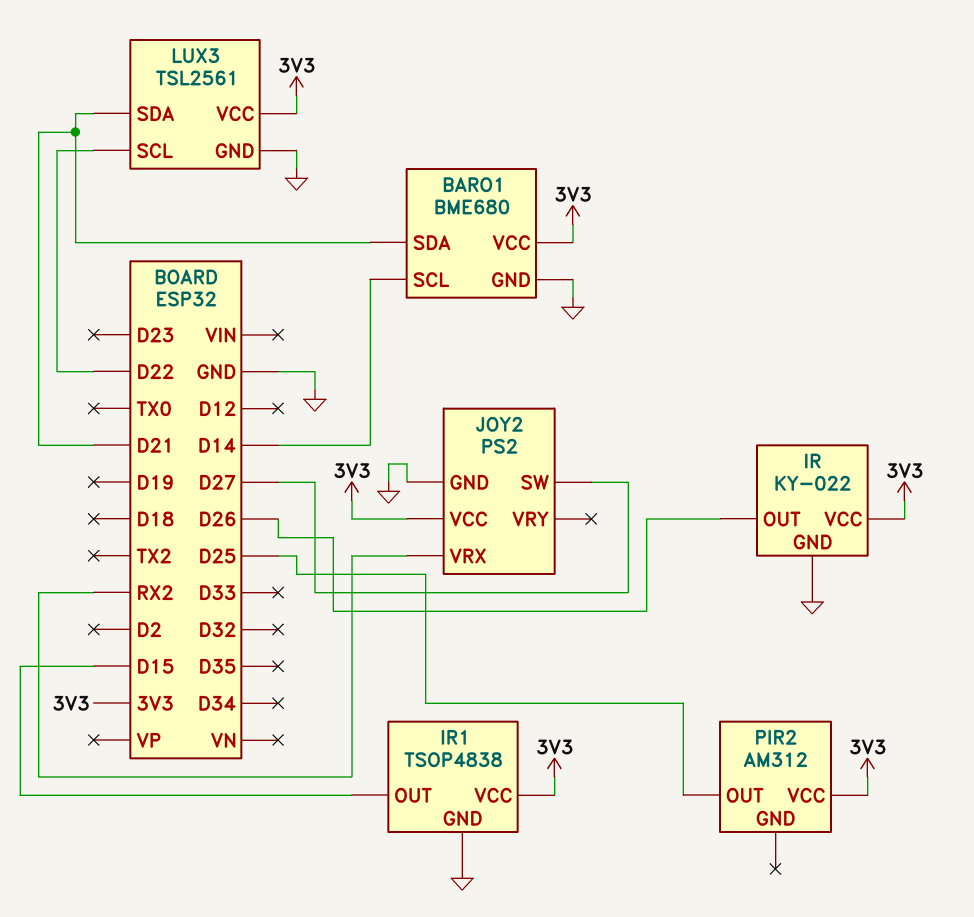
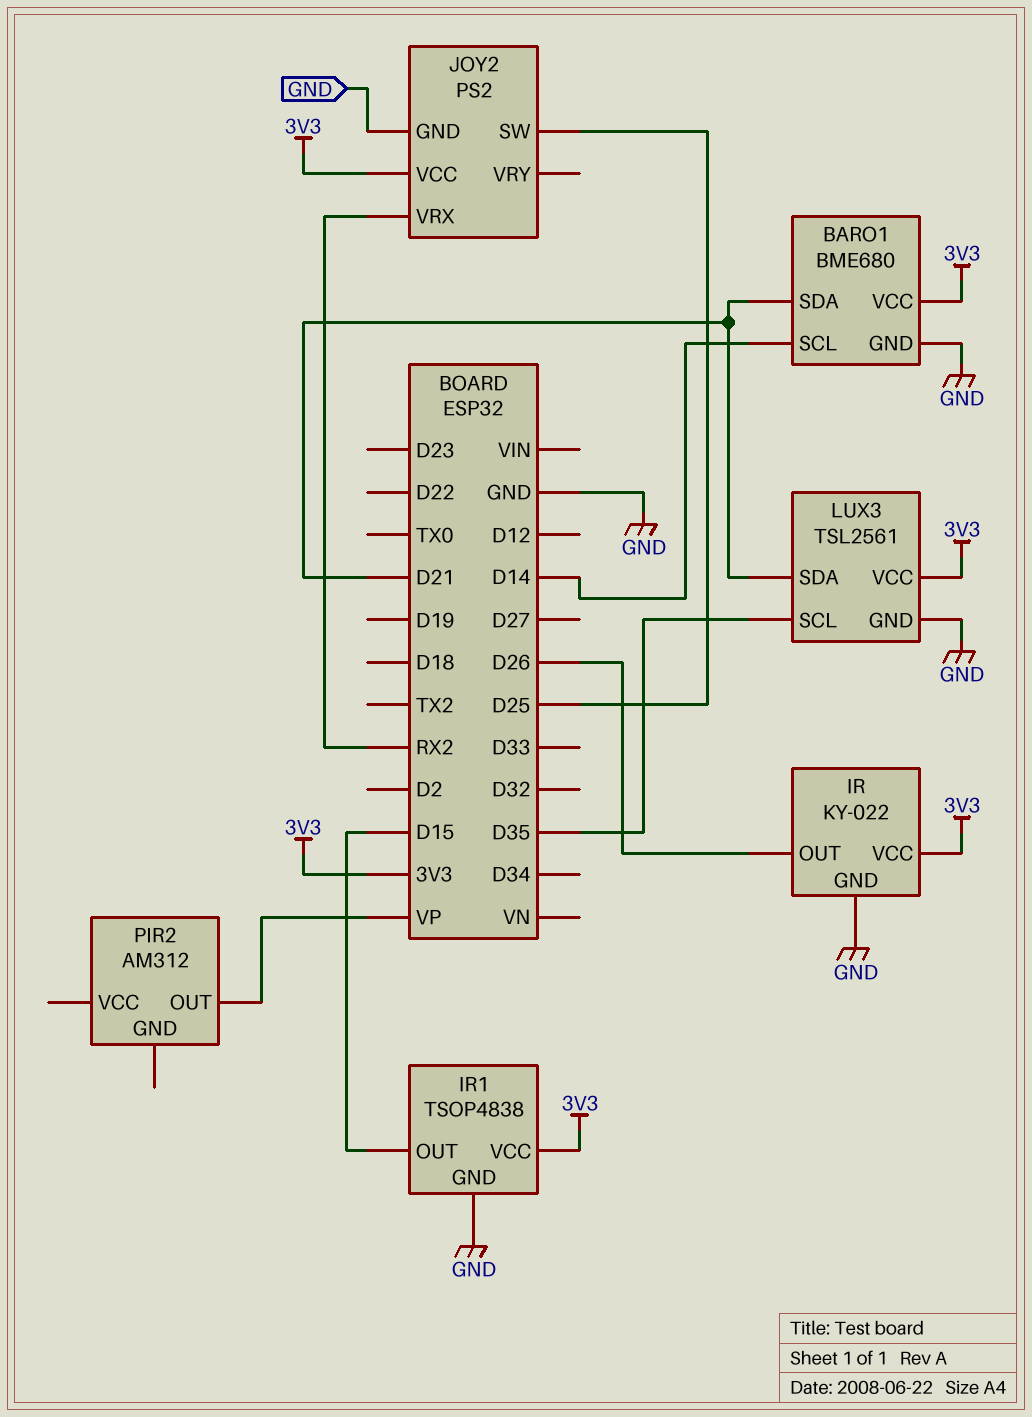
JOY2 pin SW: D27 -> D25
LUX3 pin SCL: D22 -> D35
PIR2 pin OUT: D25 -> VP
PIR2 pin VCC: 3V3 -> none

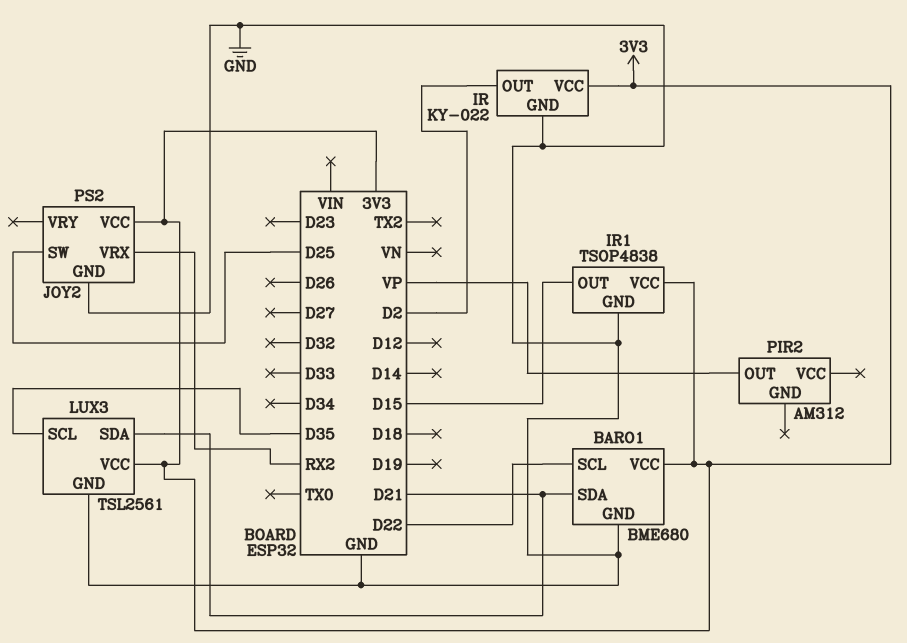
BARO1 pin SCL: D14 -> D22
IR pin OUT: D26 -> D2

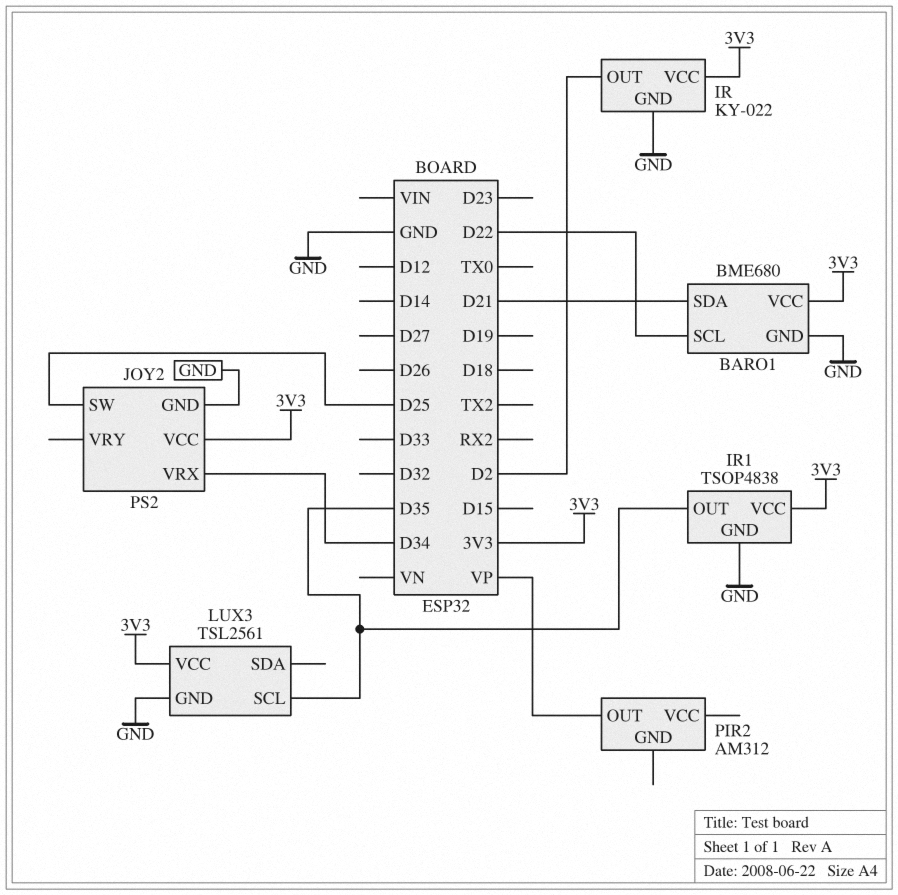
IR1 pin OUT: D15 -> D35
JOY2 pin VRX: RX2 -> D34
LUX3 pin SDA: D21 -> none

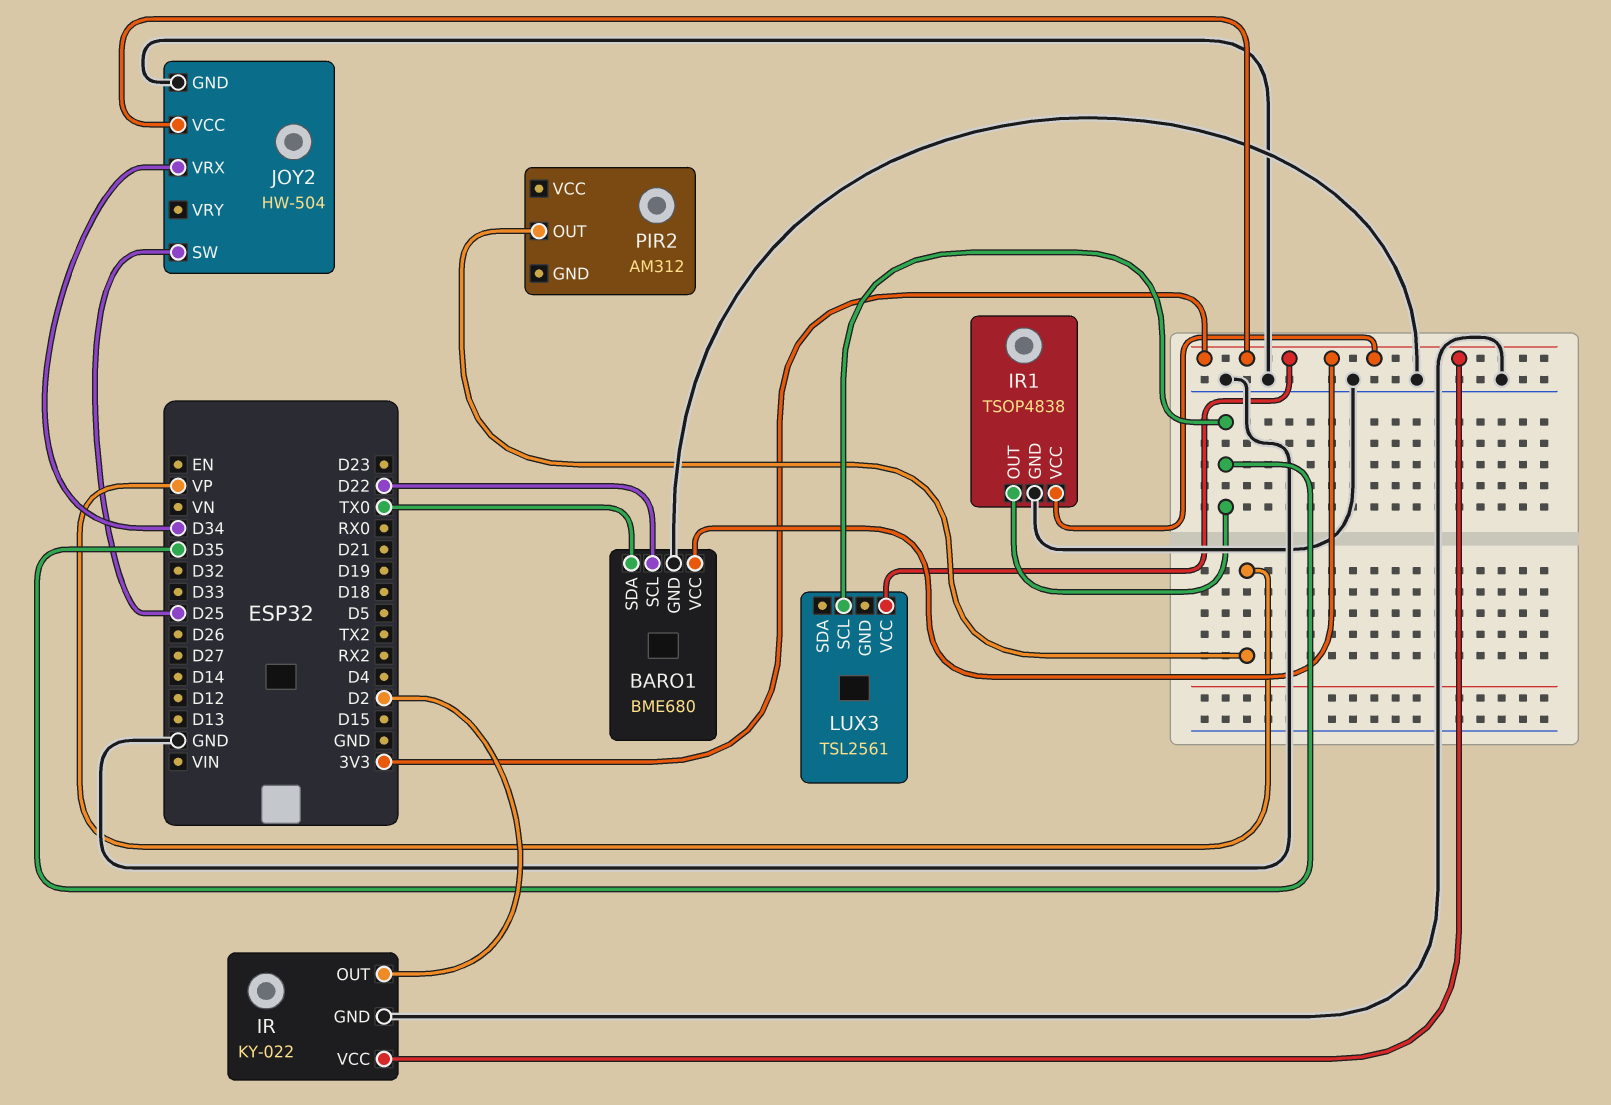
BARO1 pin SDA: D21 -> TX0
JOY2: PS2 -> HW-504
LUX3 pin GND: GND -> none

